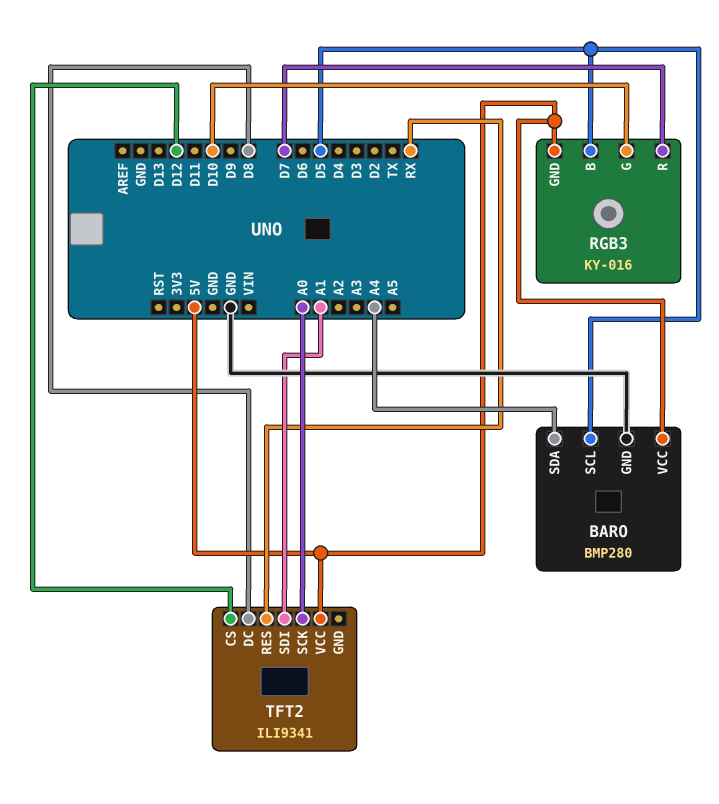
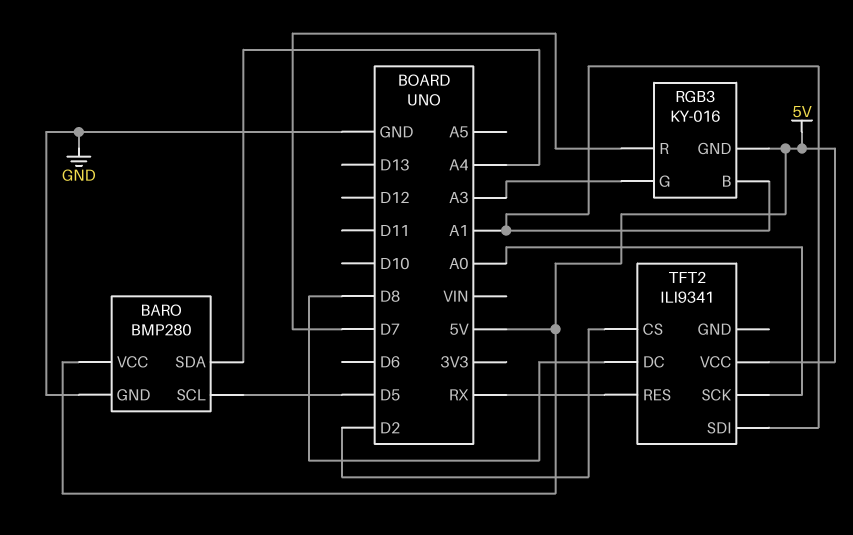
RGB3 pin B: D5 -> A1
RGB3 pin G: D10 -> A3
TFT2 pin CS: D12 -> D2

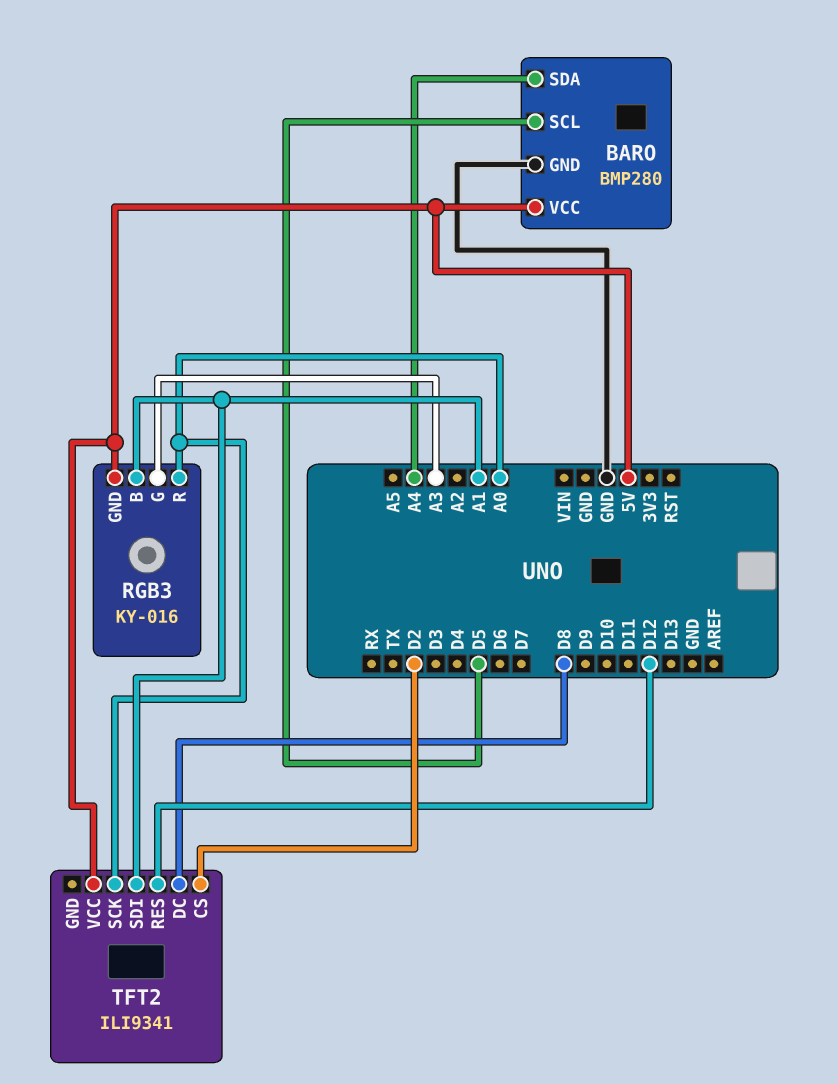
RGB3 pin R: D7 -> A0
TFT2 pin RES: RX -> D12

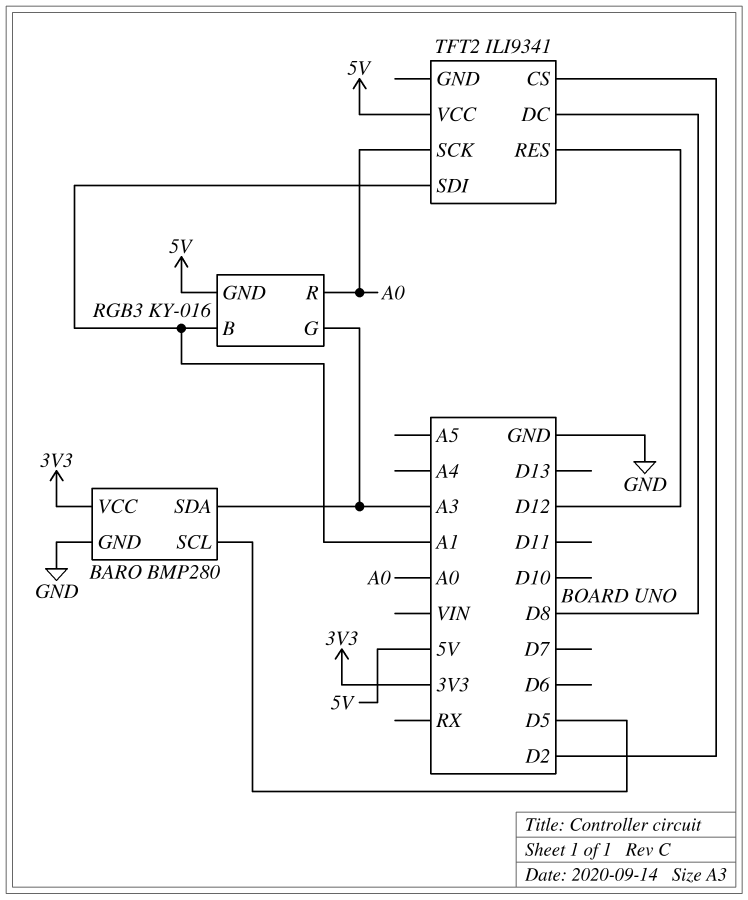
BARO pin SDA: A4 -> A3
BARO pin VCC: 5V -> 3V3

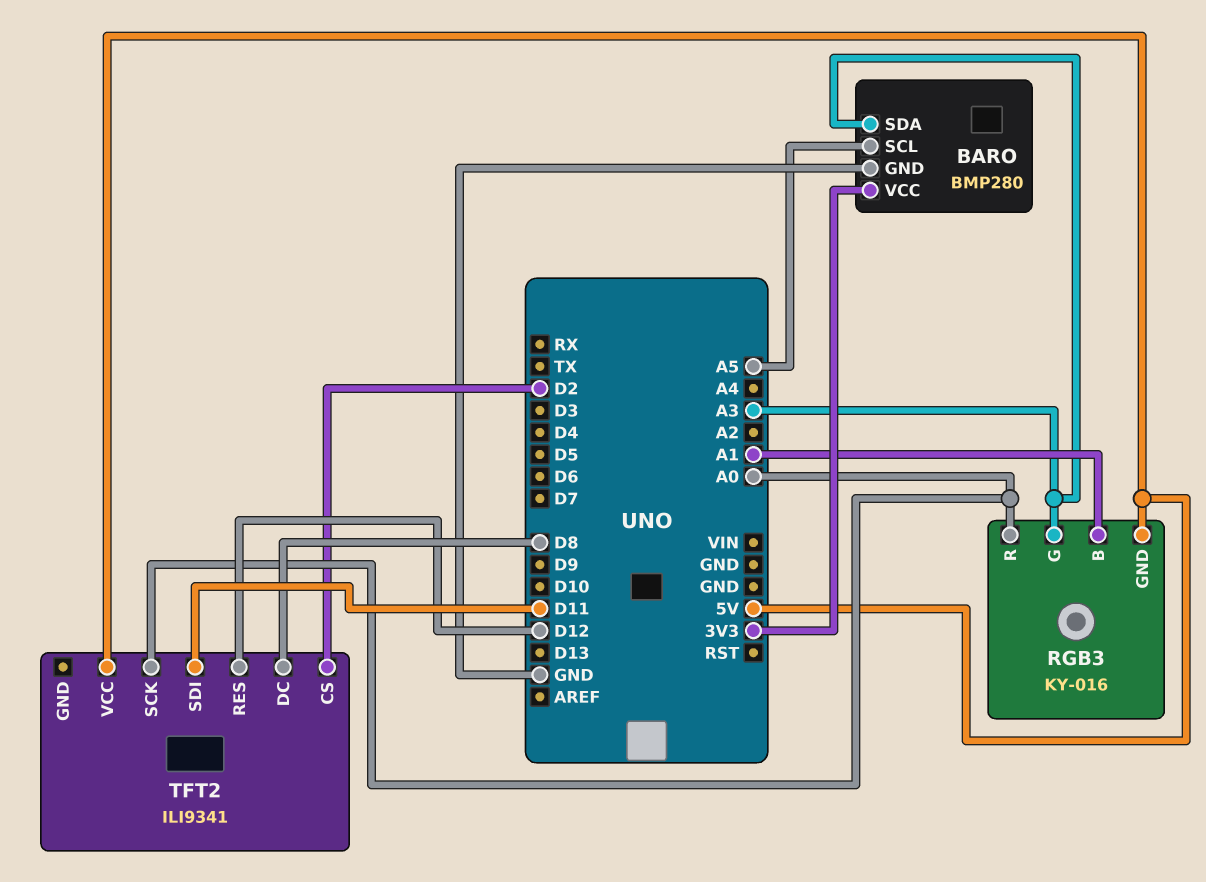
BARO pin SCL: D5 -> A5
TFT2 pin SDI: A1 -> D11

